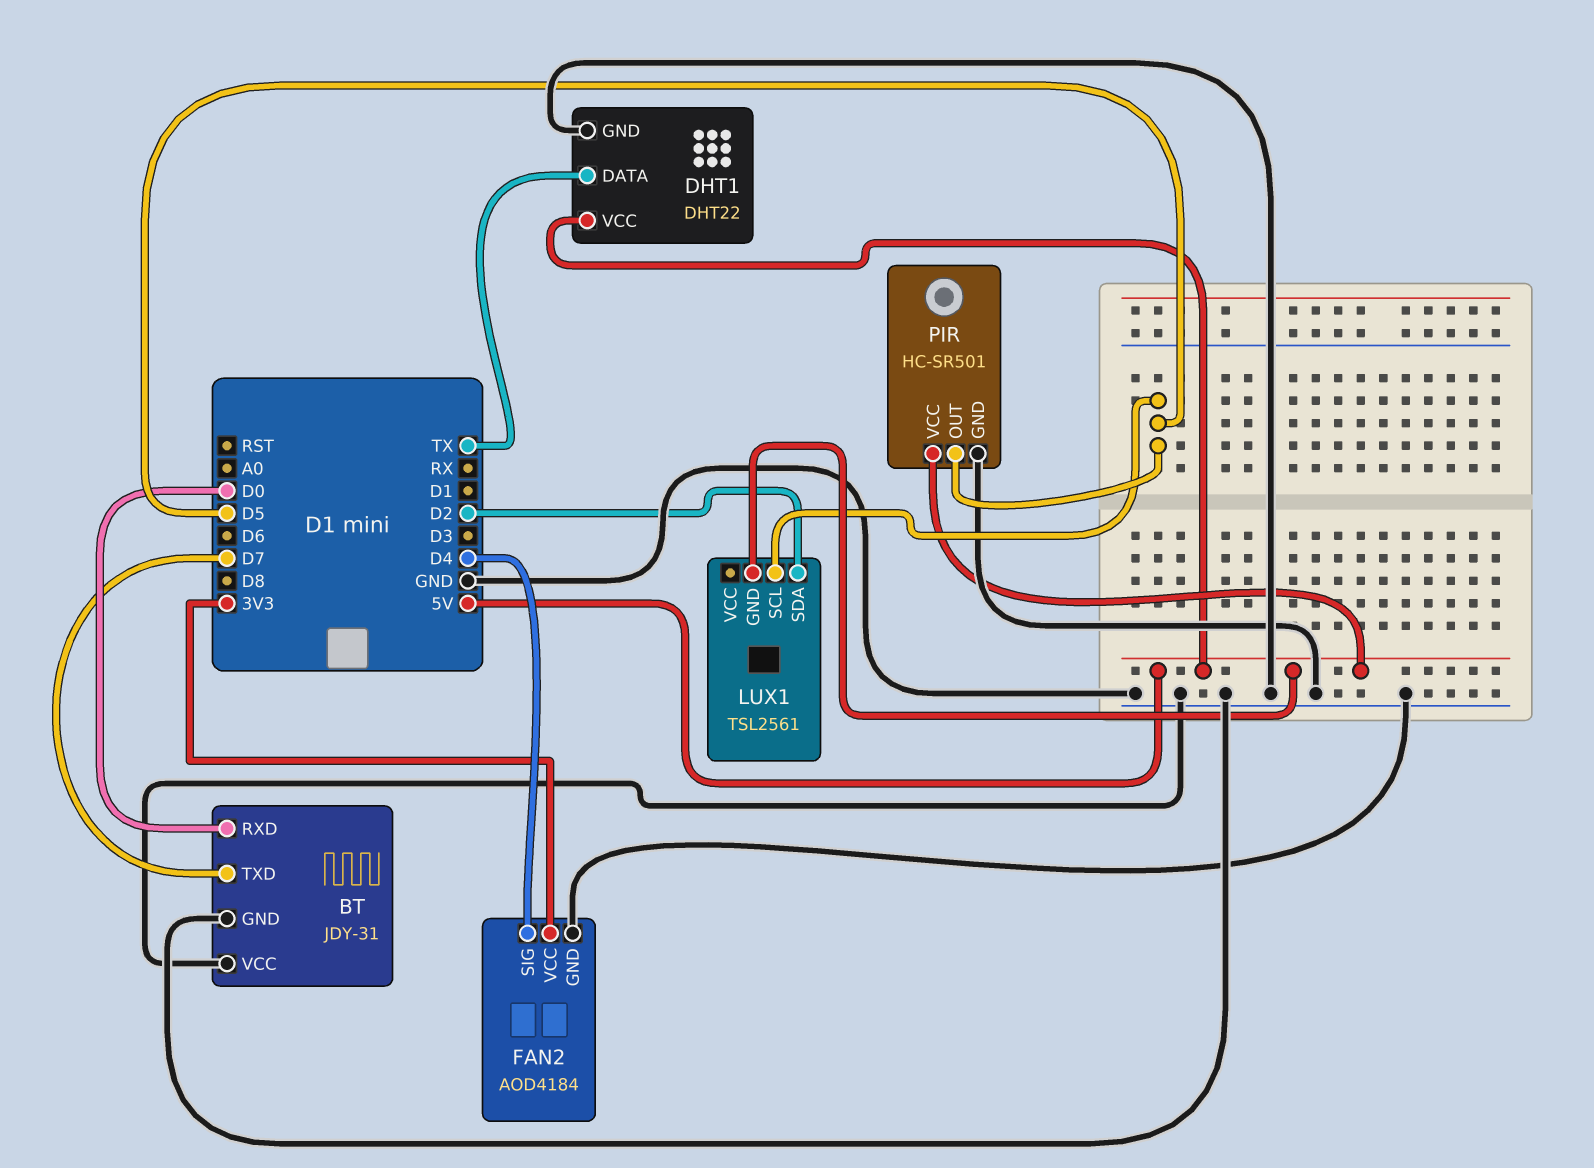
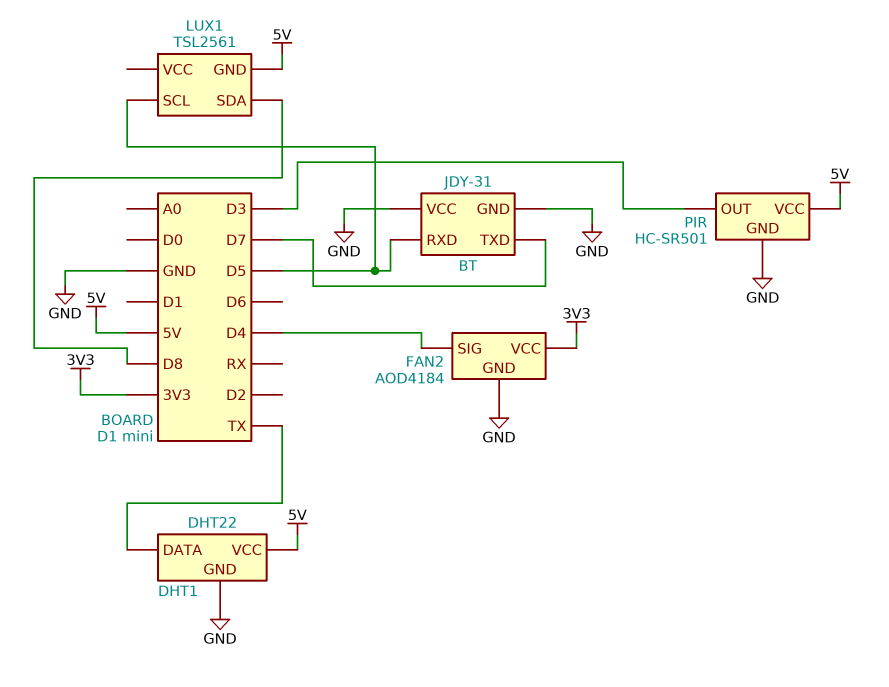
BT pin RXD: D0 -> D5
LUX1 pin SDA: D2 -> D8
PIR pin OUT: D5 -> D3

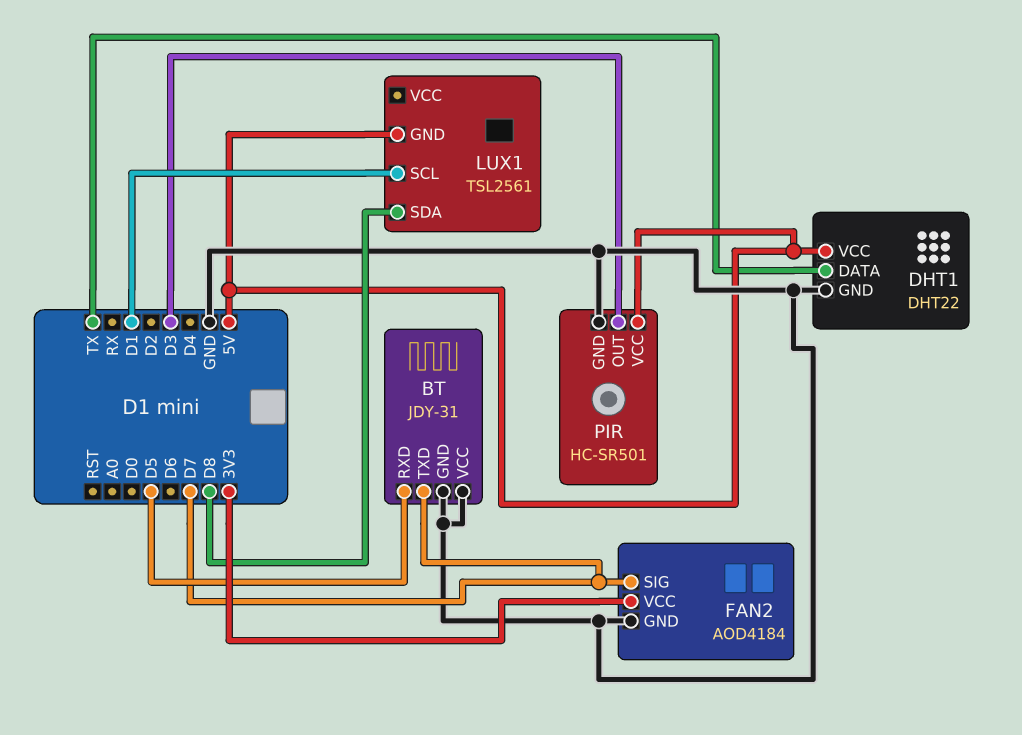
FAN2 pin SIG: D4 -> D7
LUX1 pin SCL: D5 -> D1

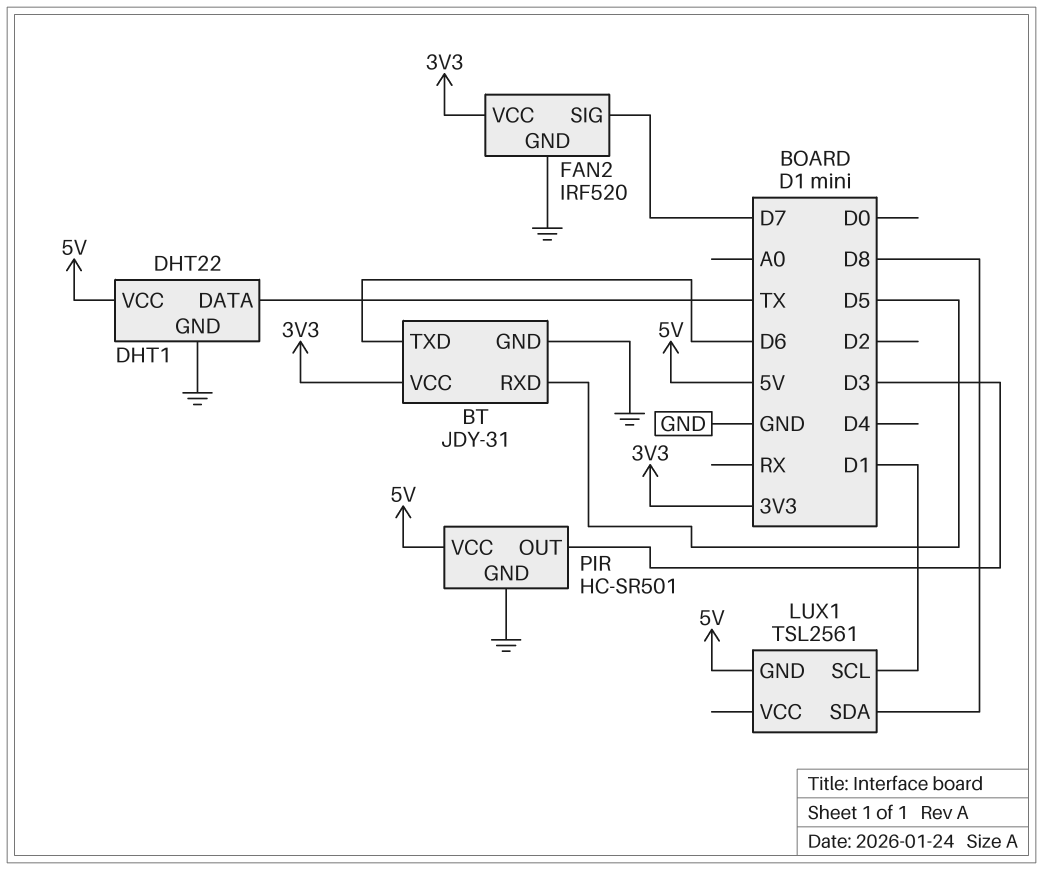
BT pin TXD: D7 -> D6
BT pin VCC: GND -> 3V3
FAN2: AOD4184 -> IRF520

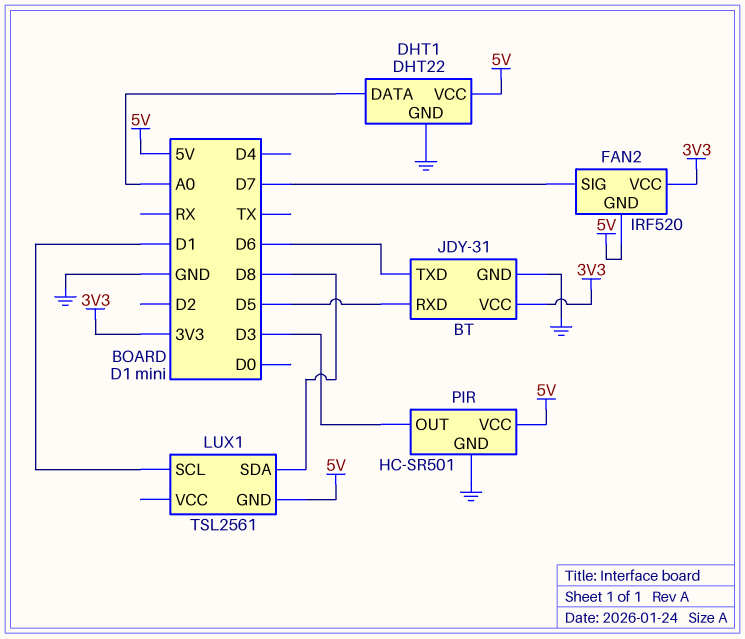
DHT1 pin DATA: TX -> A0
FAN2 pin GND: GND -> 5V

